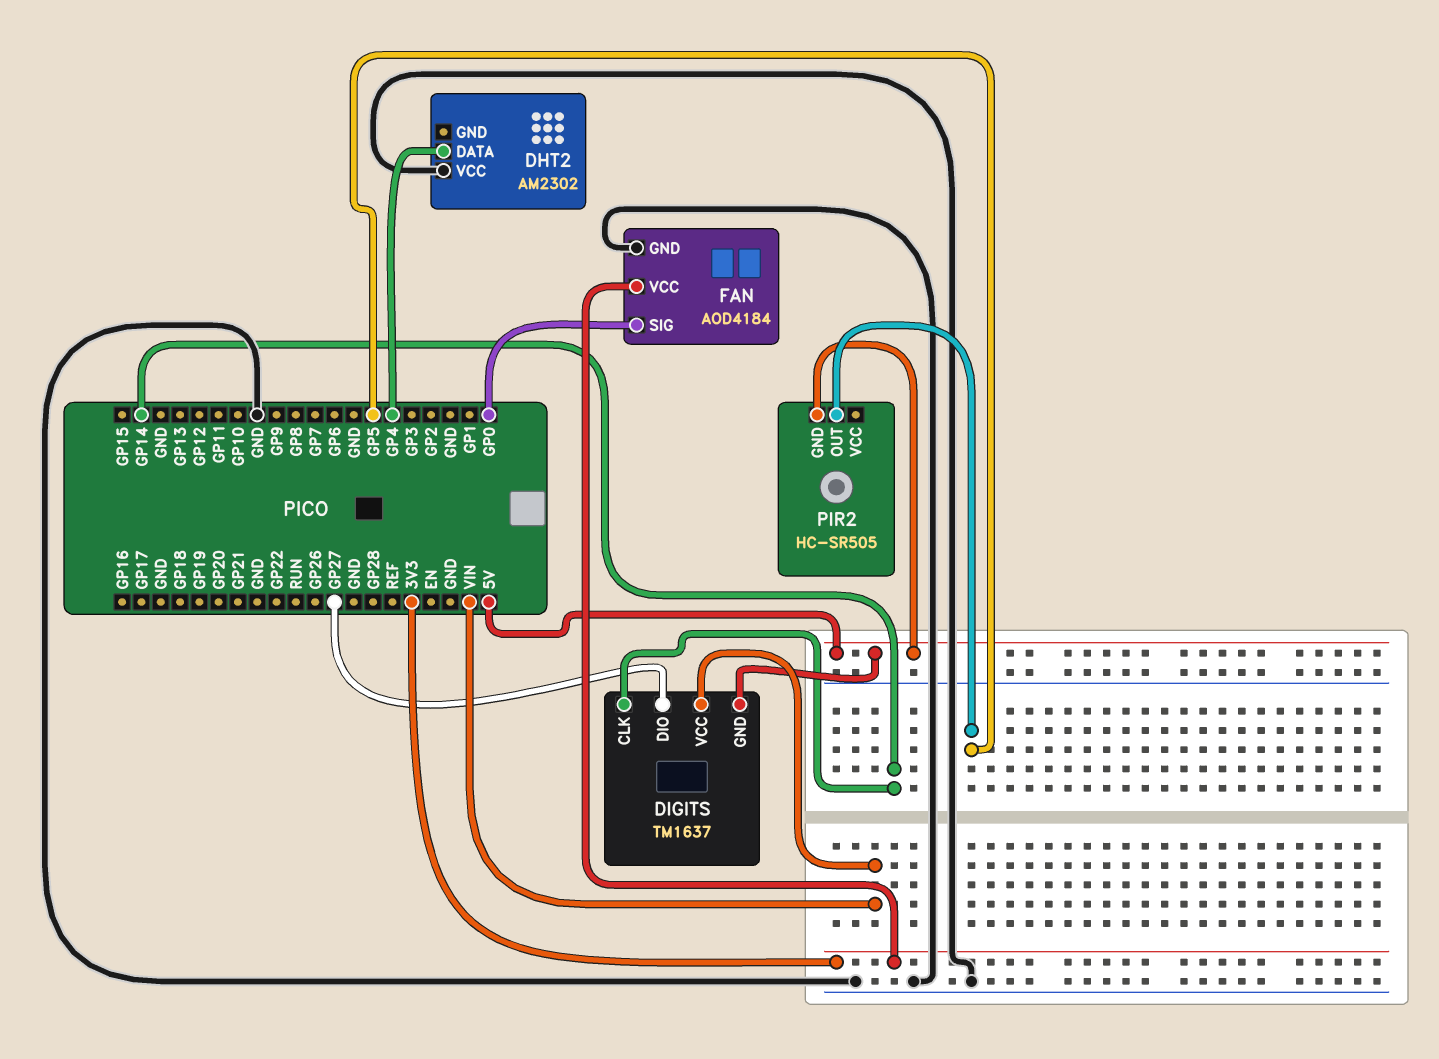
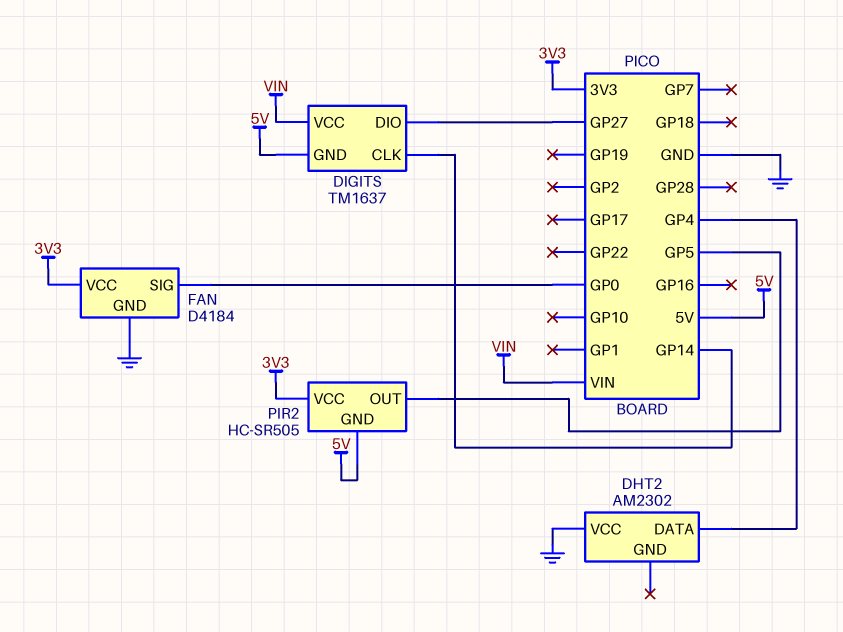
FAN: AOD4184 -> D4184
PIR2 pin VCC: none -> 3V3

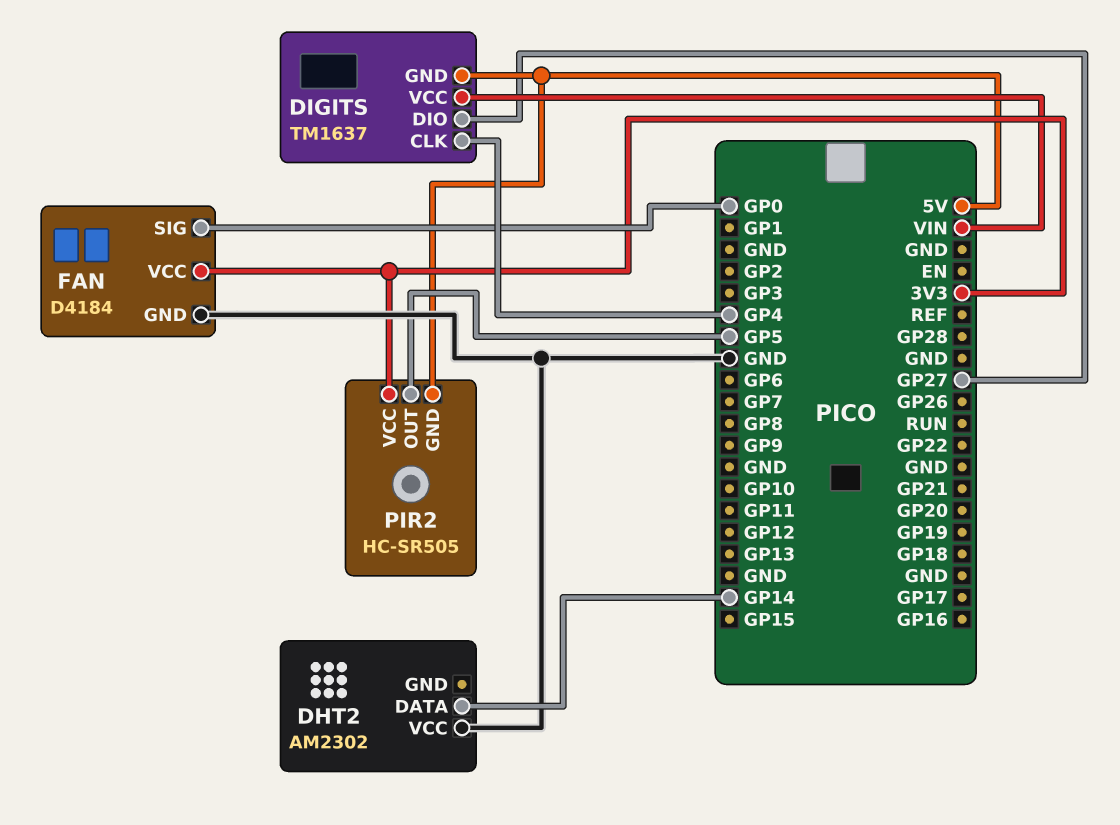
DHT2 pin DATA: GP4 -> GP14
DIGITS pin CLK: GP14 -> GP4

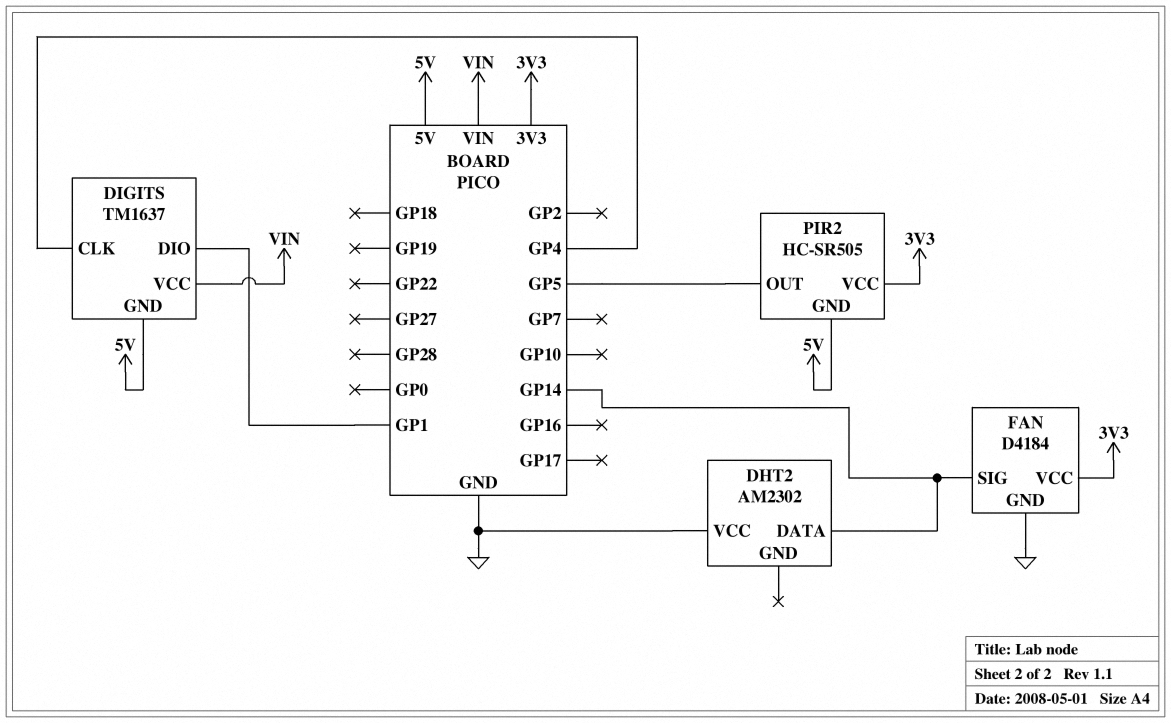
DIGITS pin DIO: GP27 -> GP1
FAN pin SIG: GP0 -> GP14

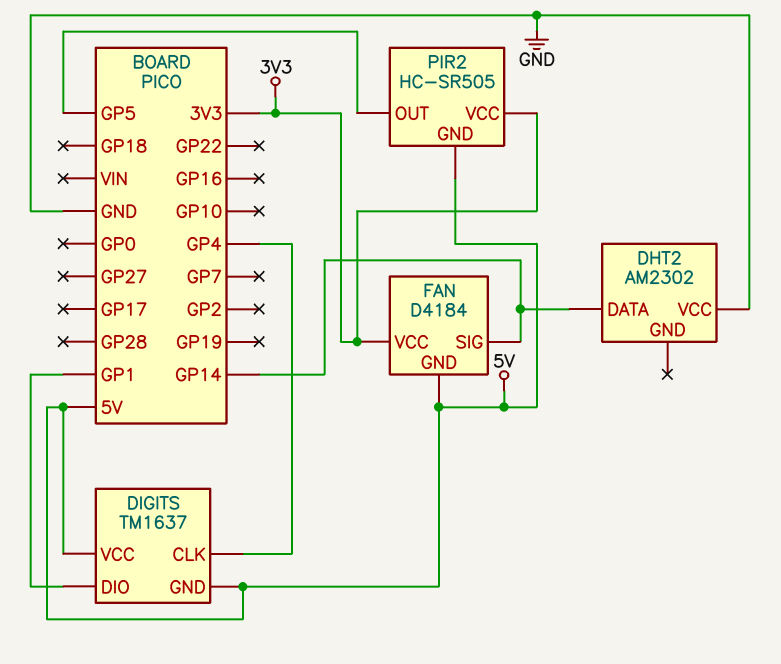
DIGITS pin VCC: VIN -> 5V
FAN pin GND: GND -> 5V

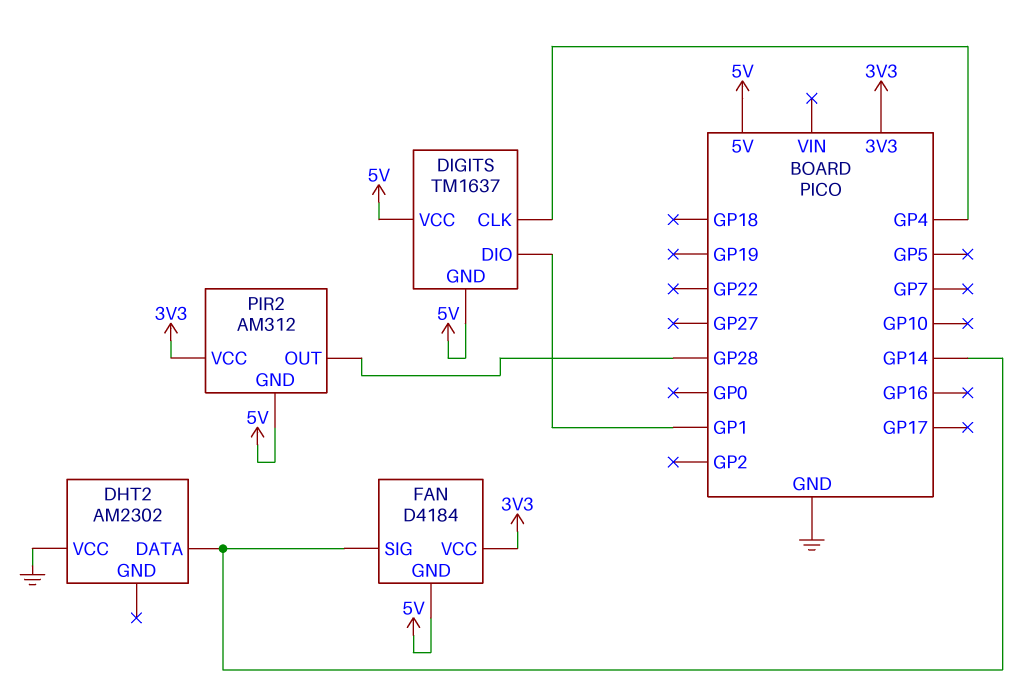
PIR2: HC-SR505 -> AM312
PIR2 pin OUT: GP5 -> GP28

